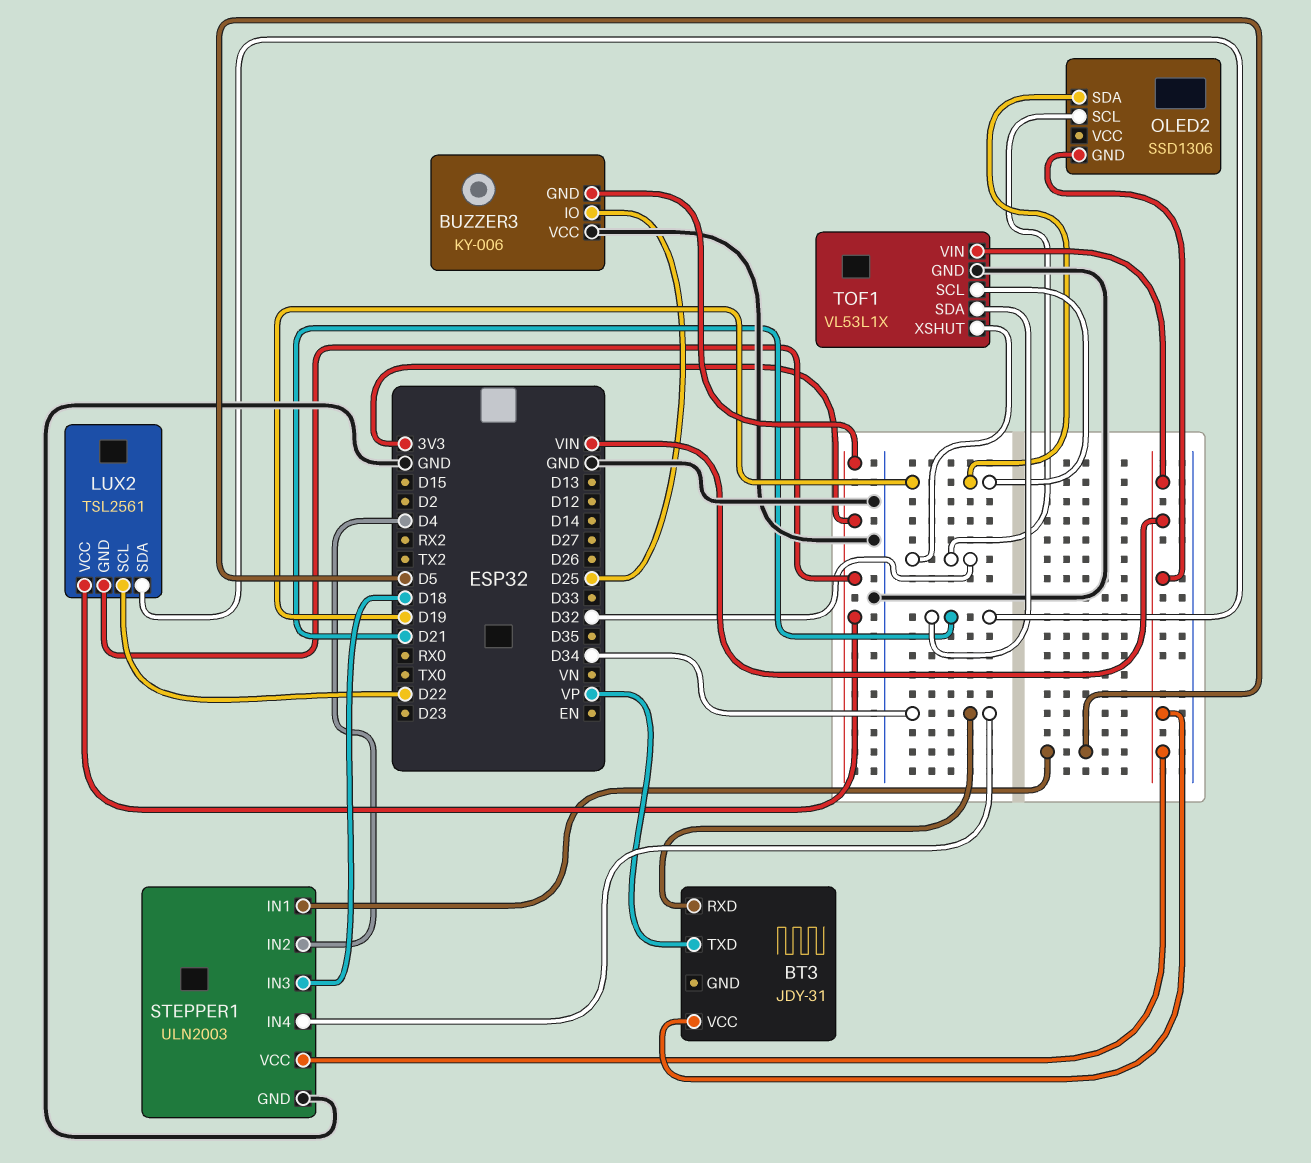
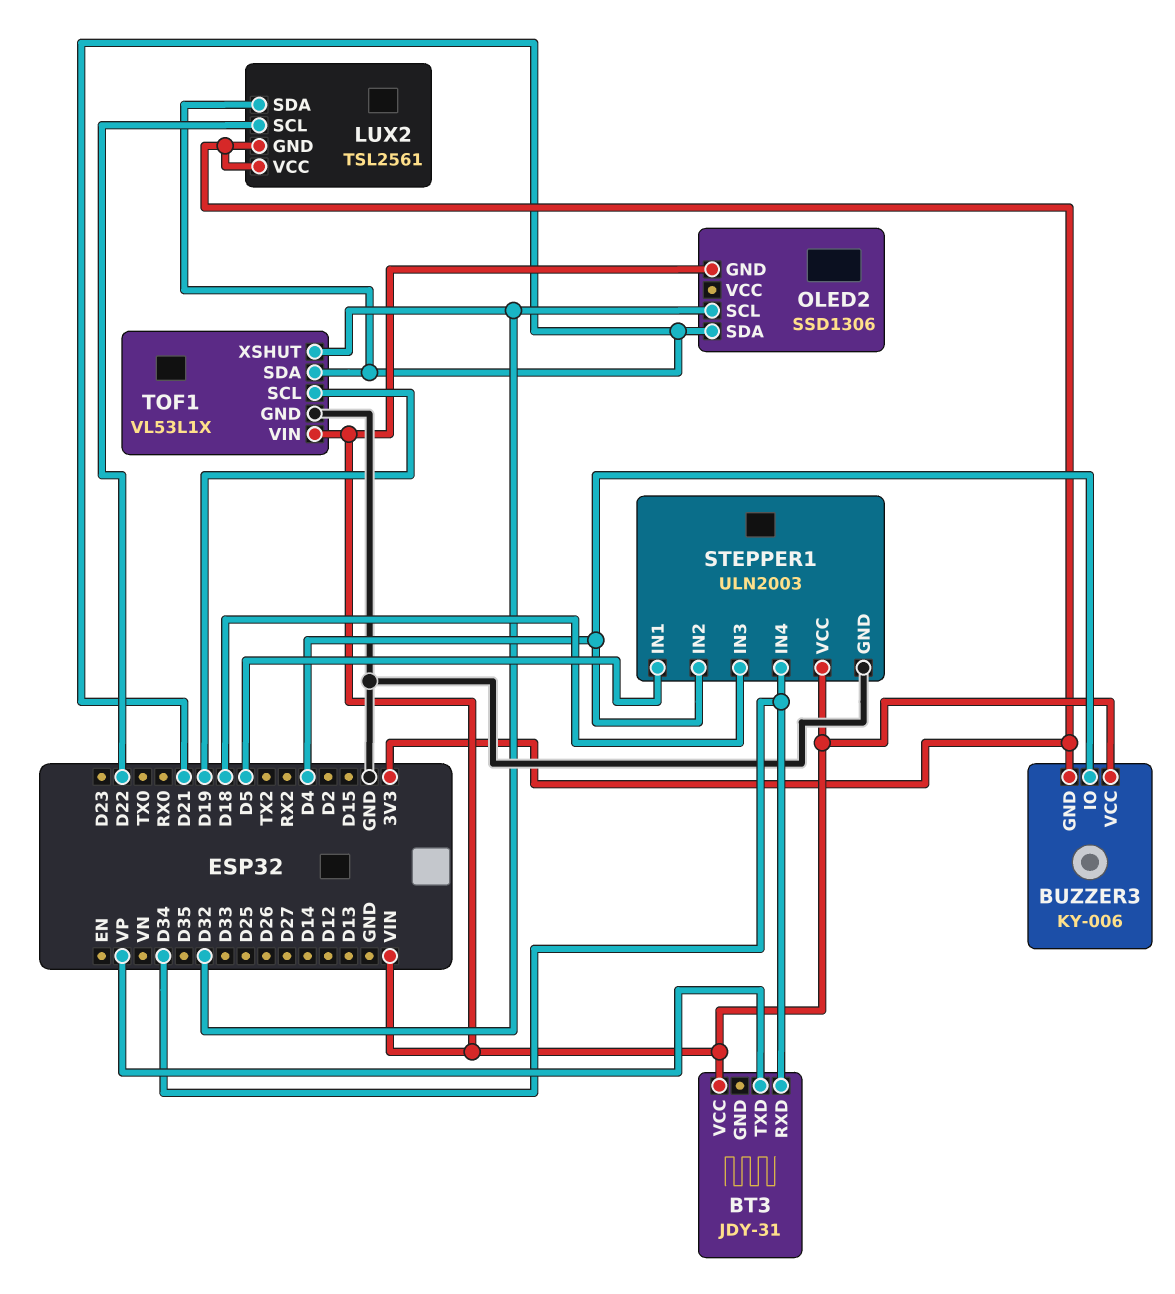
BUZZER3 pin IO: D25 -> D4
BUZZER3 pin VCC: GND -> VIN
OLED2 pin SDA: D19 -> D21

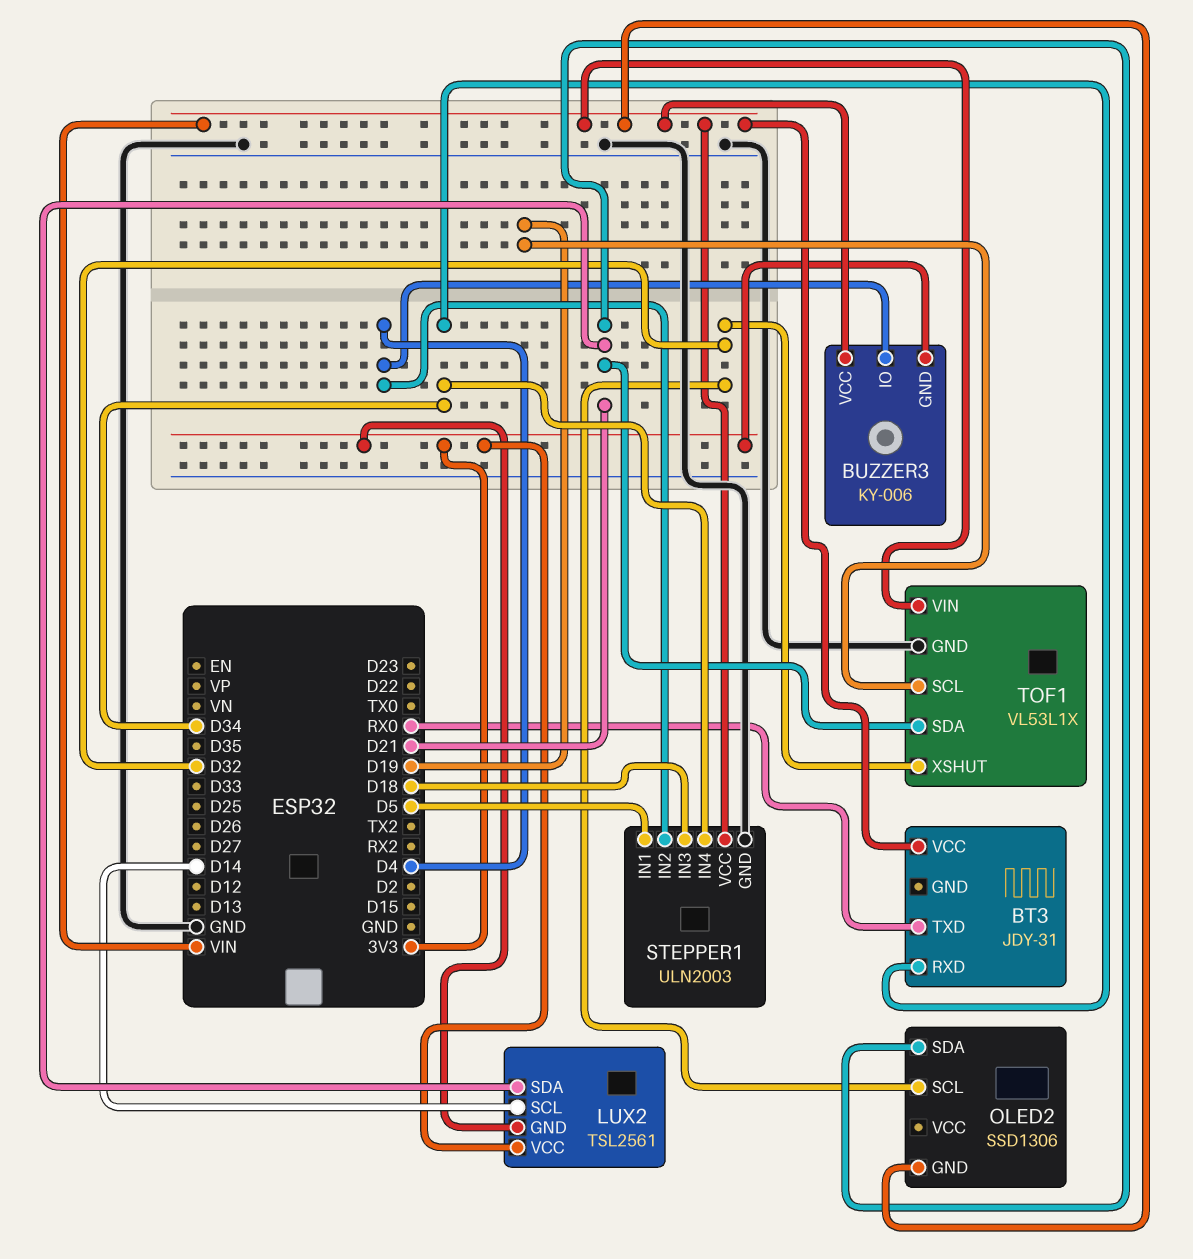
BT3 pin TXD: VP -> RX0
LUX2 pin SCL: D22 -> D14

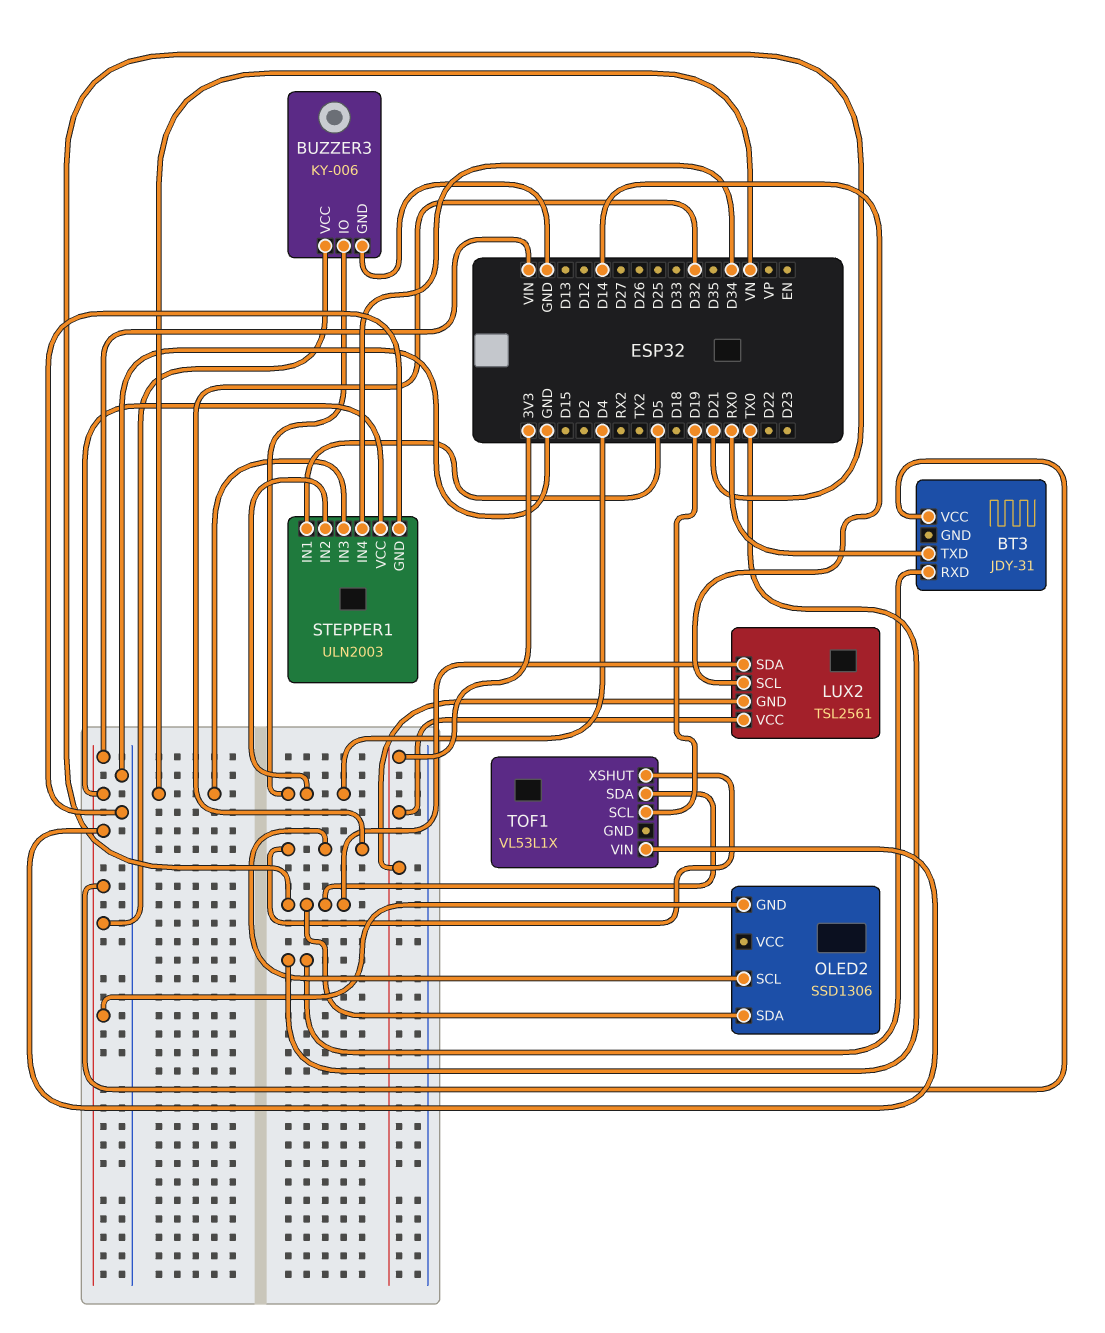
BT3 pin RXD: D34 -> TX0
BUZZER3 pin GND: 3V3 -> GND
STEPPER1 pin IN3: D18 -> VN
TOF1 pin GND: GND -> none

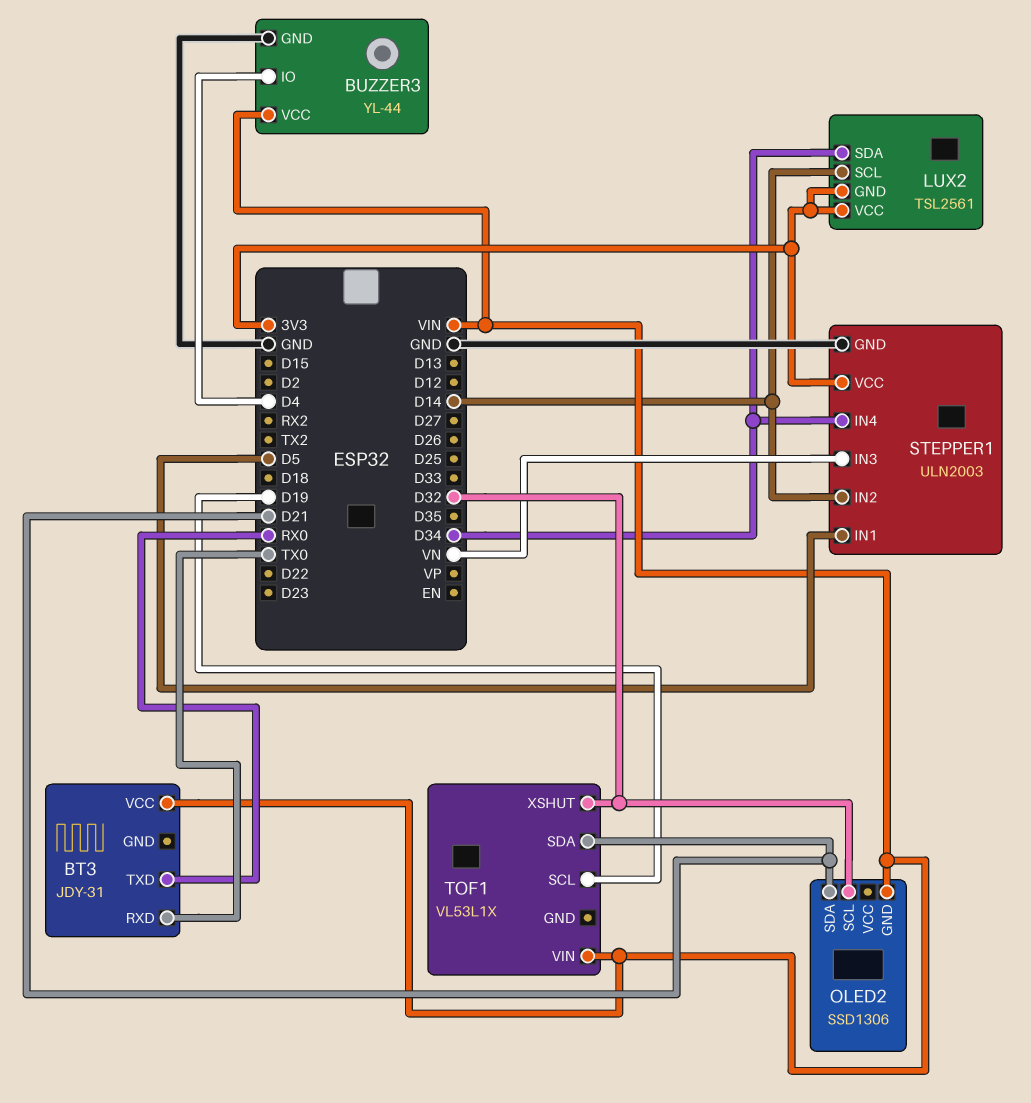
BUZZER3: KY-006 -> YL-44
LUX2 pin SDA: D21 -> D34
STEPPER1 pin IN2: D4 -> D14
STEPPER1 pin VCC: VIN -> 3V3

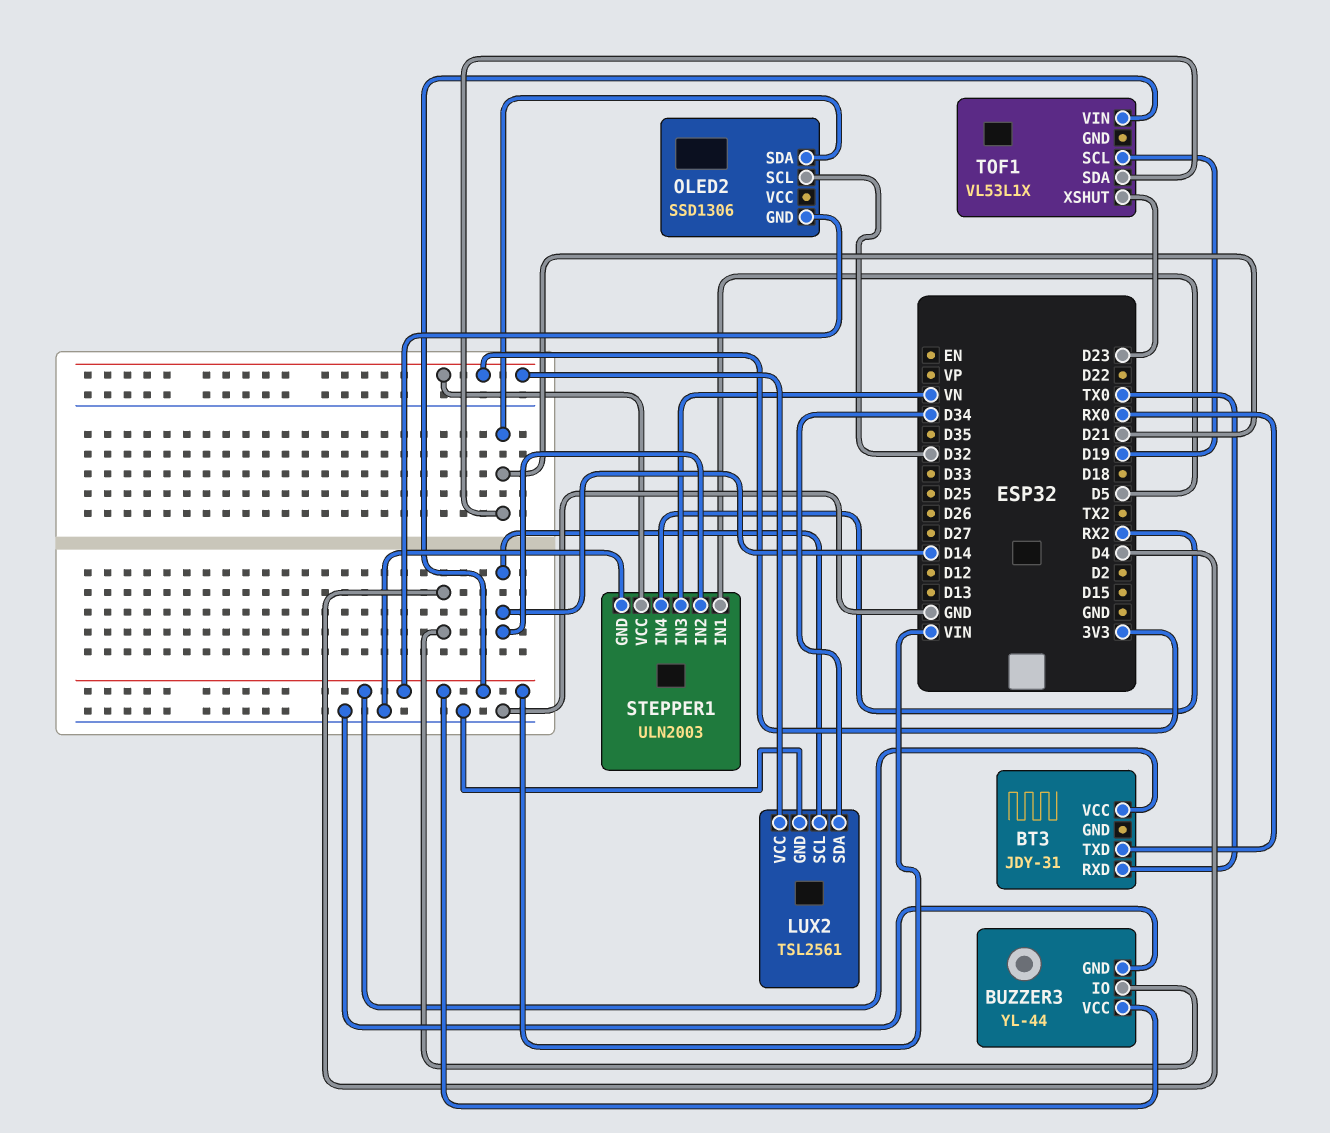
LUX2 pin GND: 3V3 -> GND
STEPPER1 pin IN4: D34 -> RX2
TOF1 pin XSHUT: D32 -> D23

